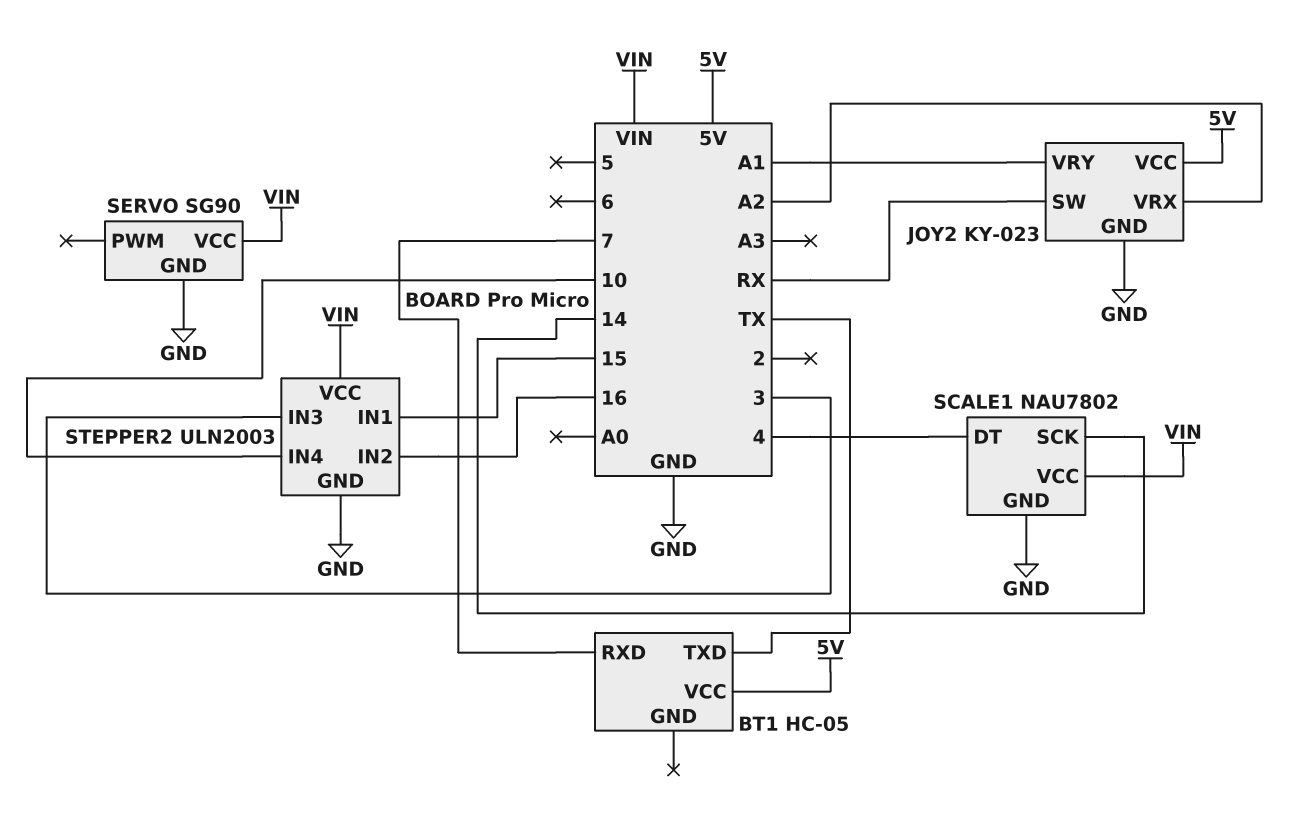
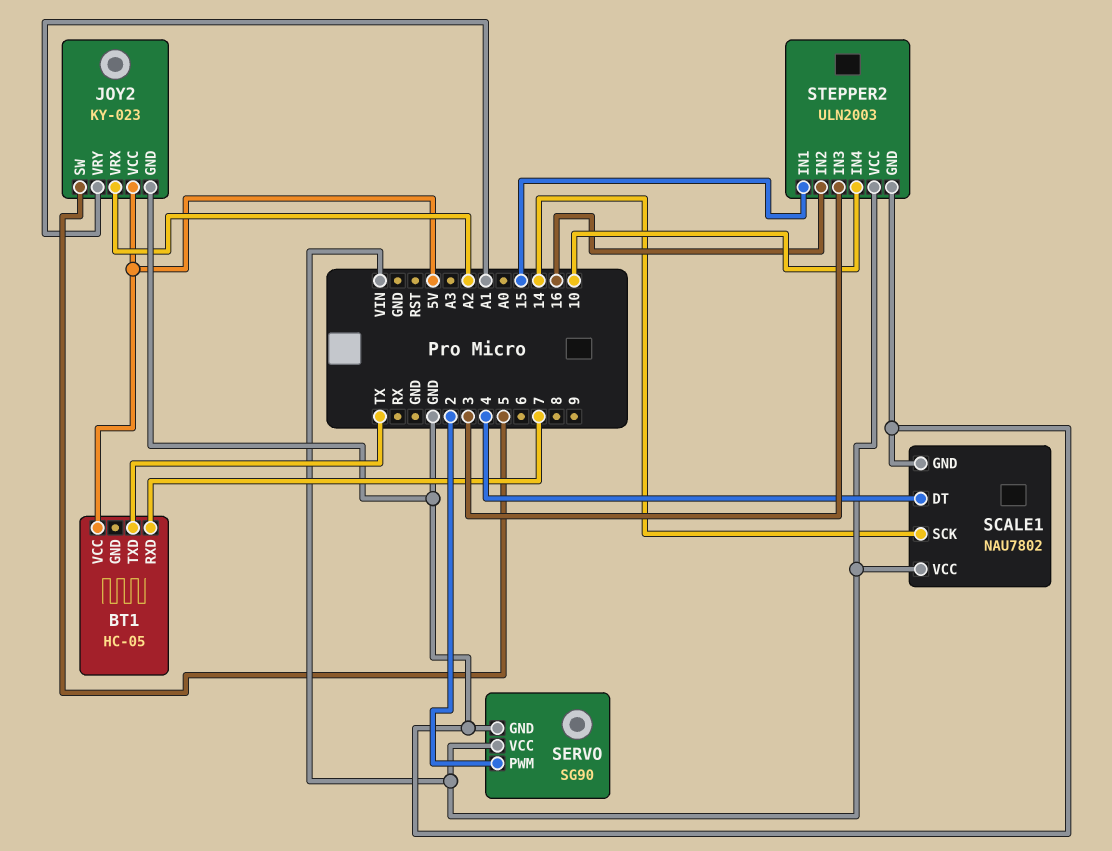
JOY2 pin SW: RX -> 5
SERVO pin PWM: none -> 2

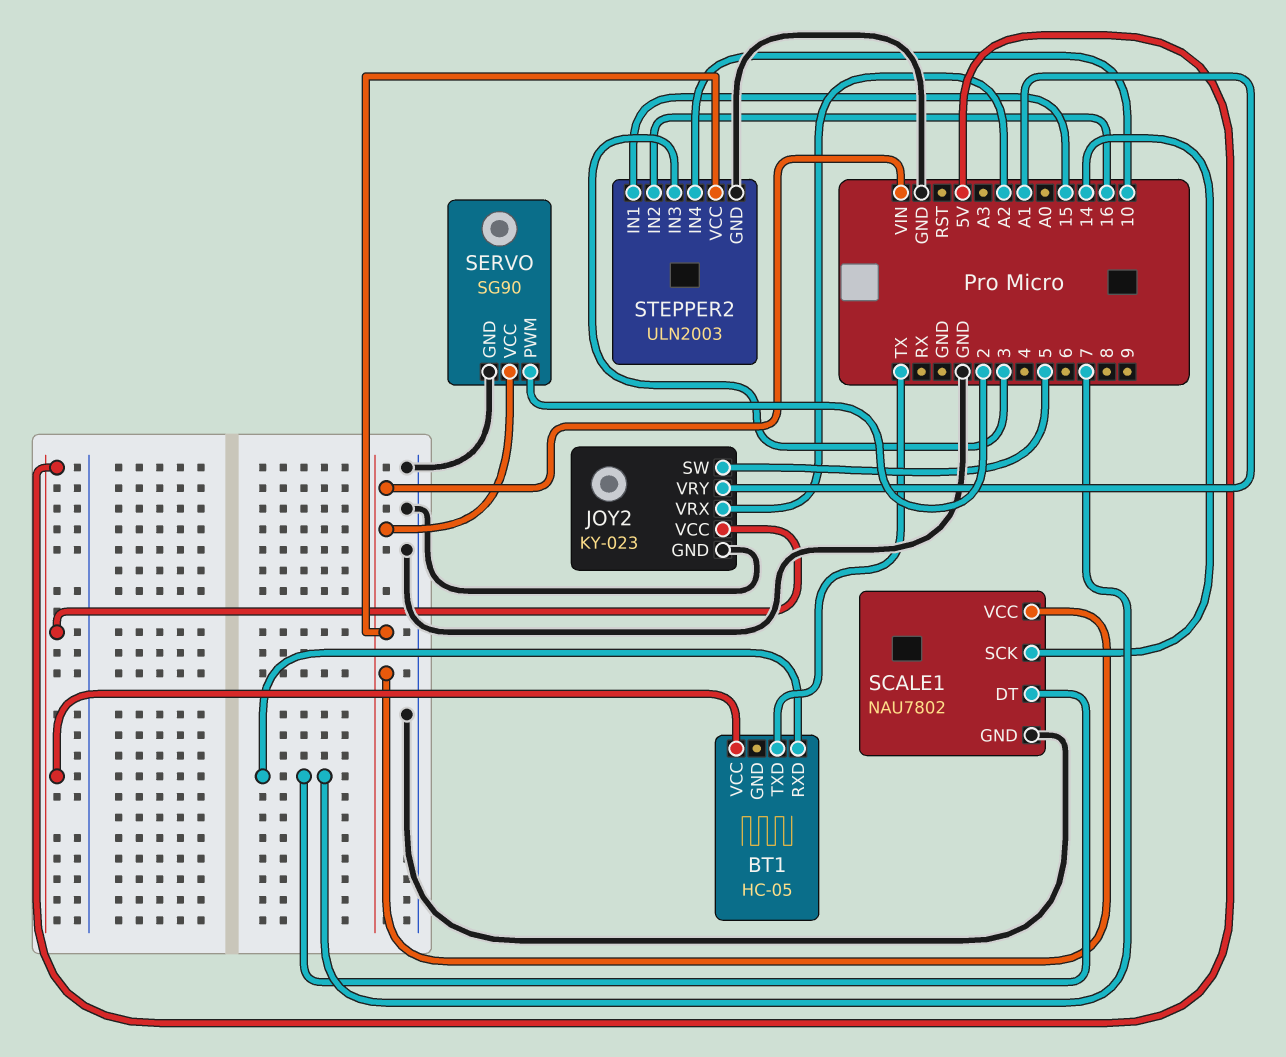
SCALE1 pin DT: 4 -> 7

